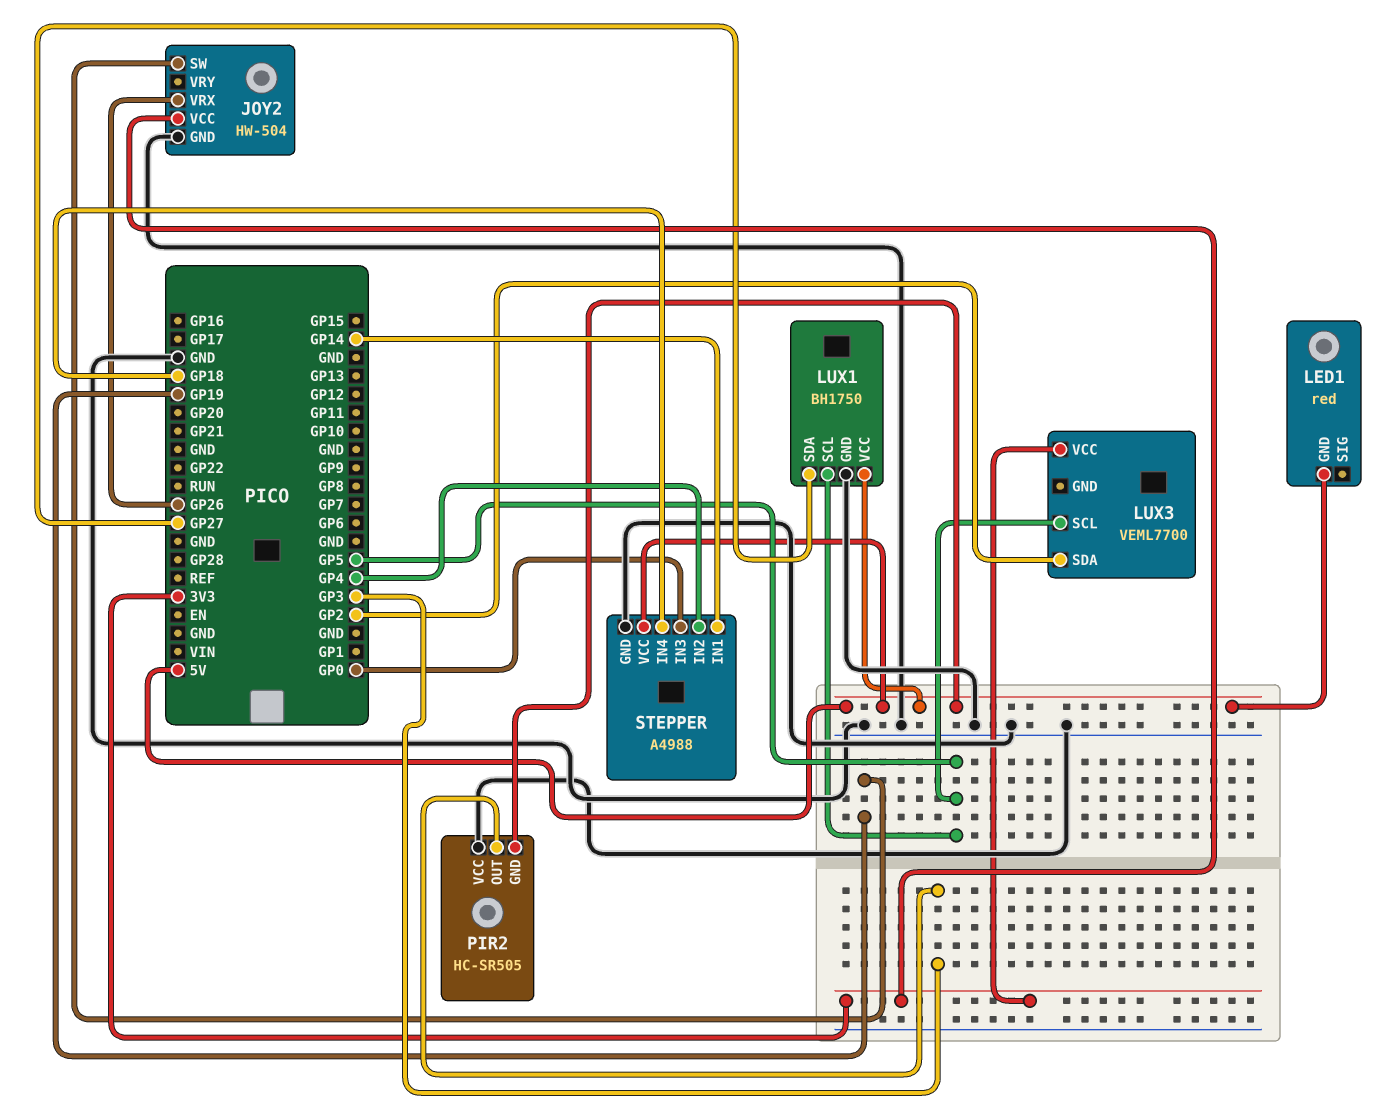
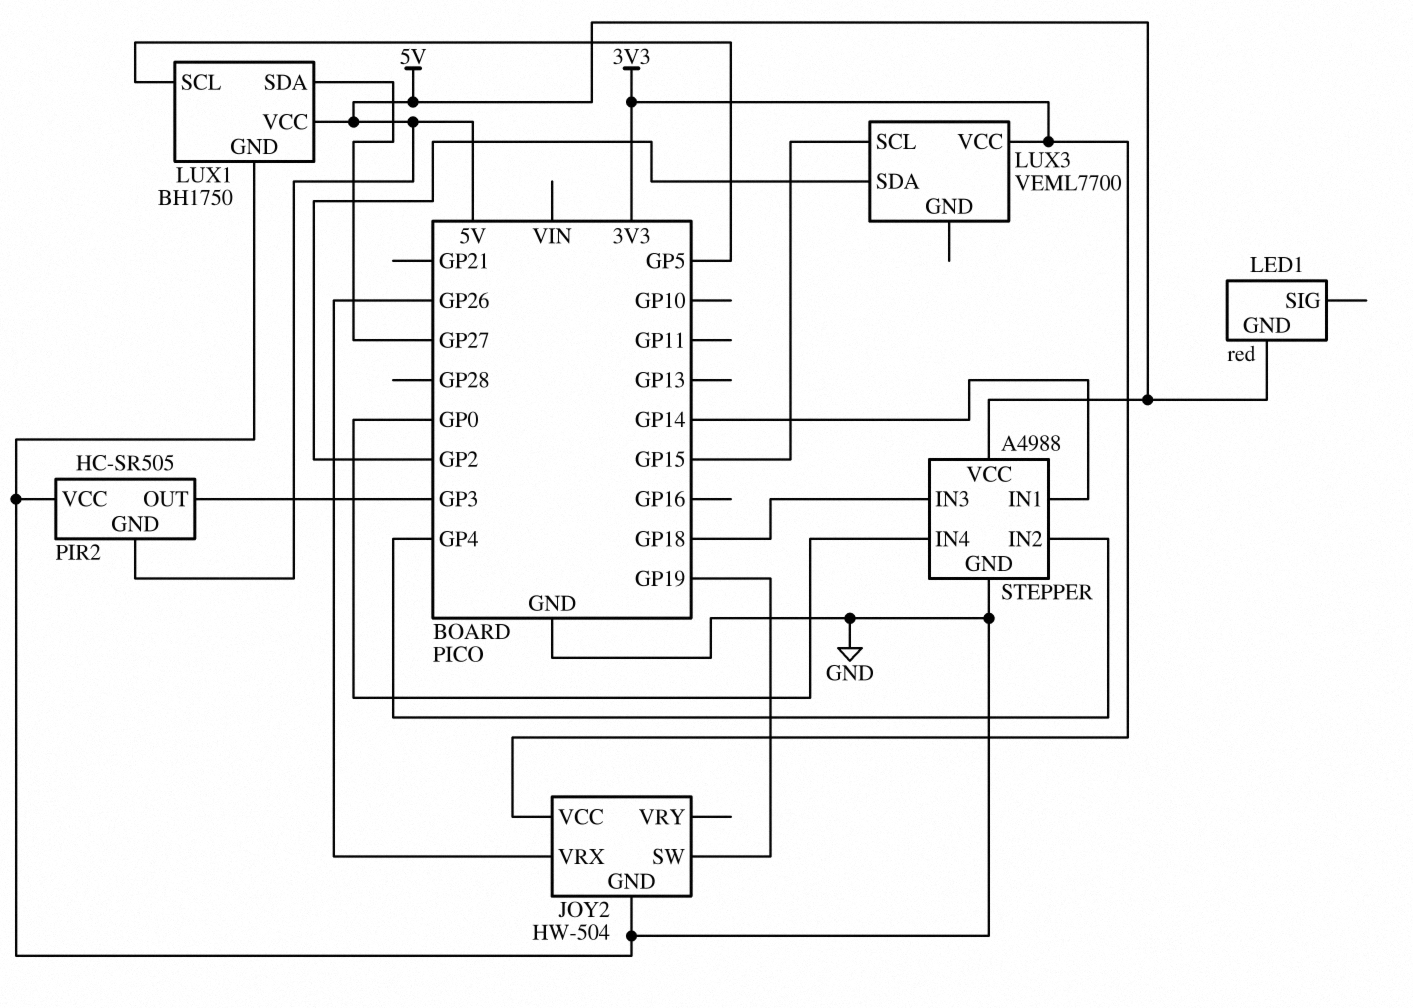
LUX3 pin SCL: GP5 -> GP15
STEPPER pin IN3: GP0 -> GP18
STEPPER pin IN4: GP18 -> GP0

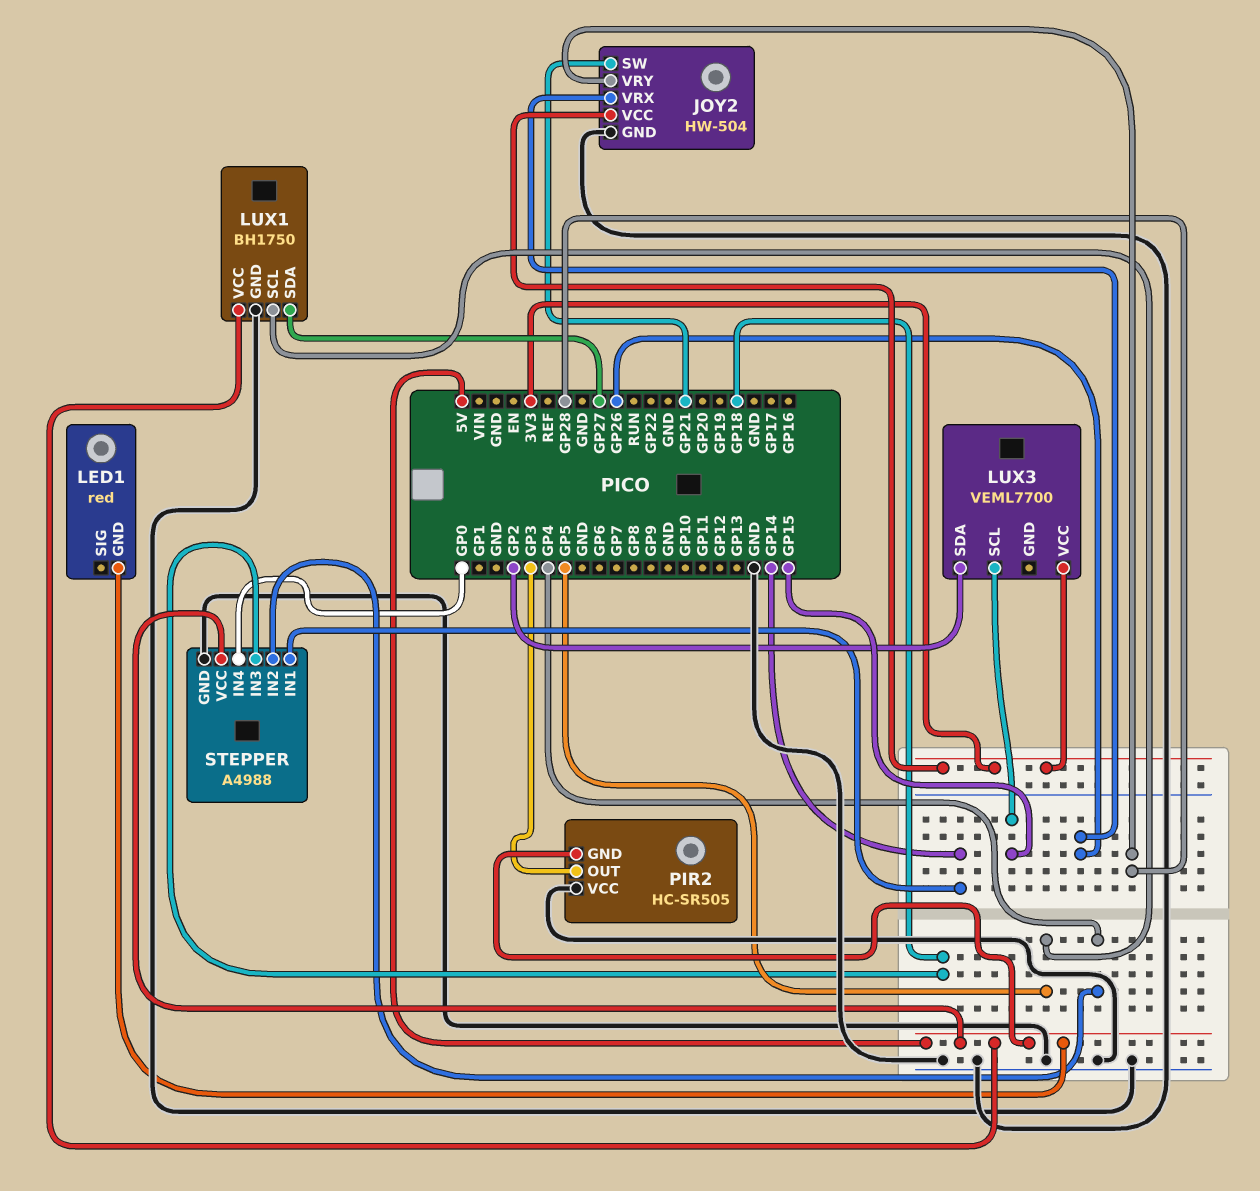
JOY2 pin SW: GP19 -> GP21
JOY2 pin VRY: none -> GP28

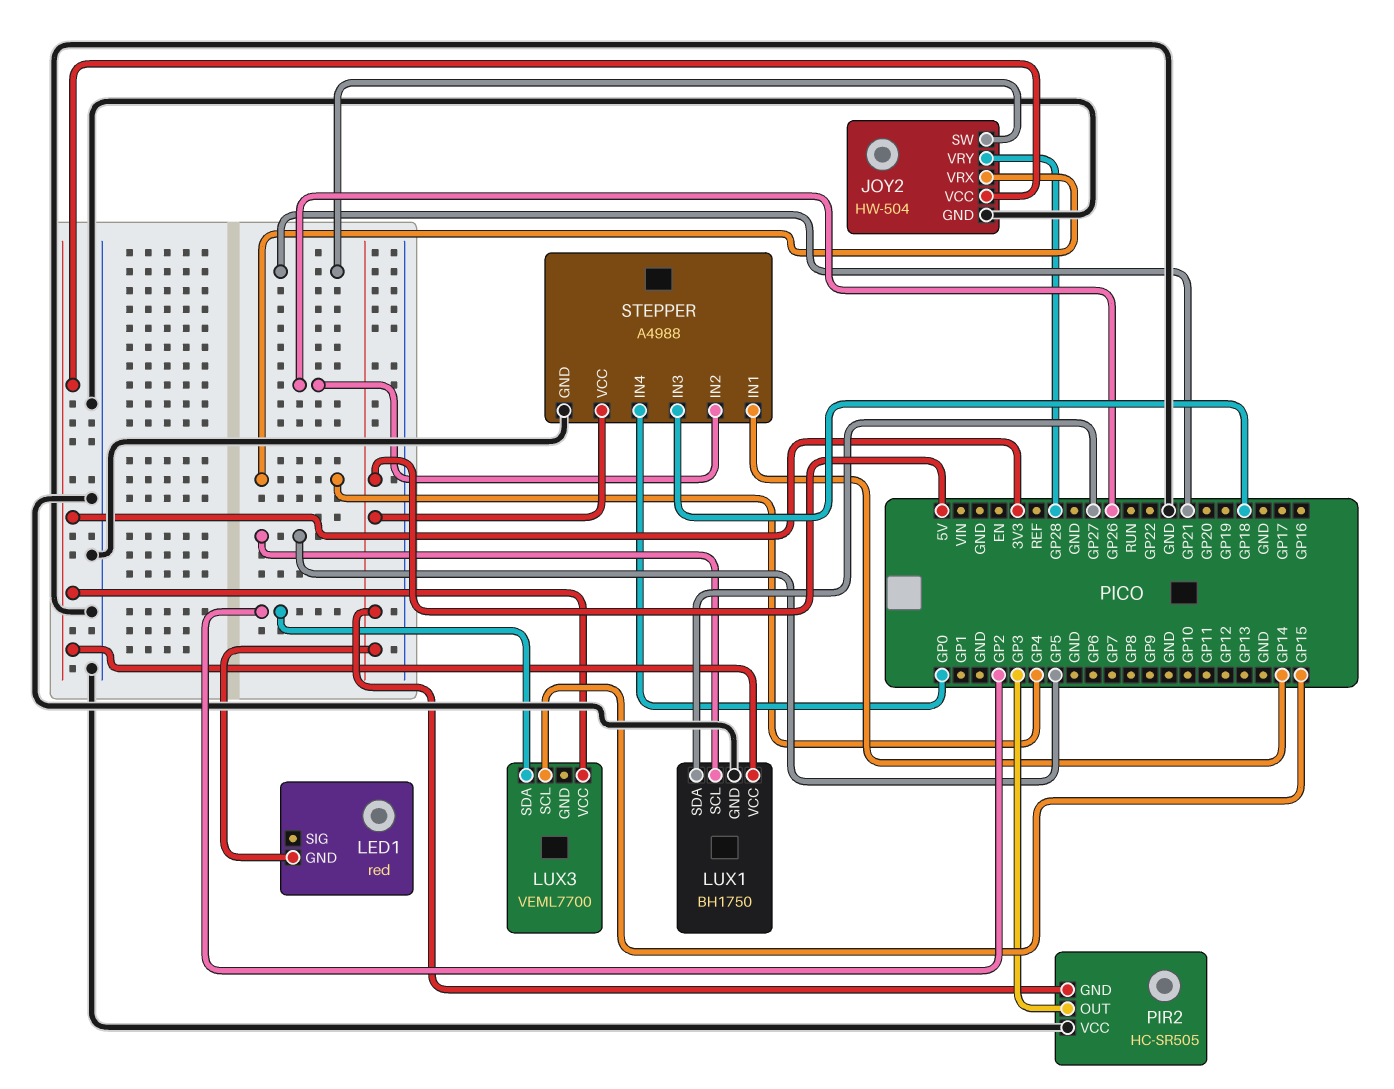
JOY2 pin VRX: GP26 -> GP4
LUX1 pin VCC: 5V -> 3V3
STEPPER pin IN2: GP4 -> GP26

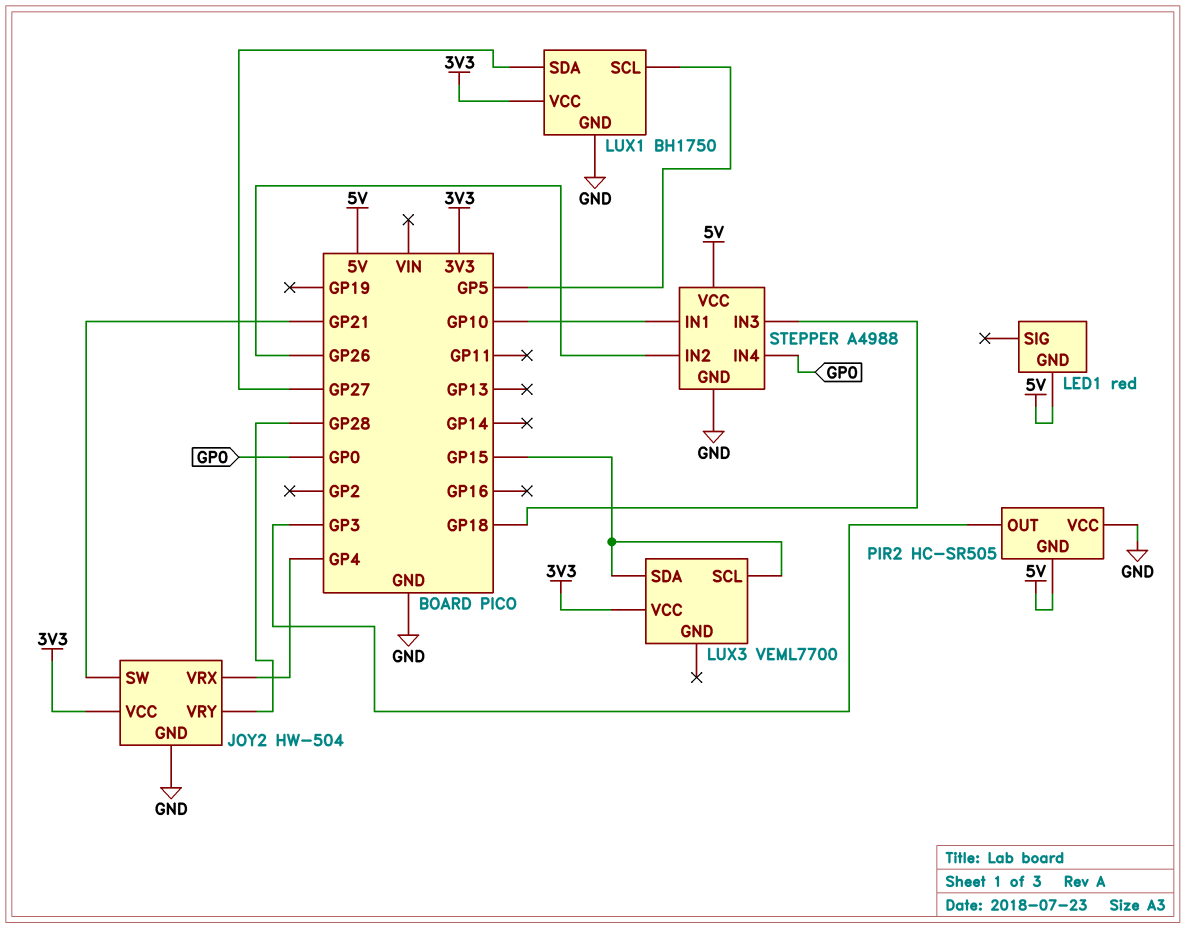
LUX3 pin SDA: GP2 -> GP15
STEPPER pin IN1: GP14 -> GP10

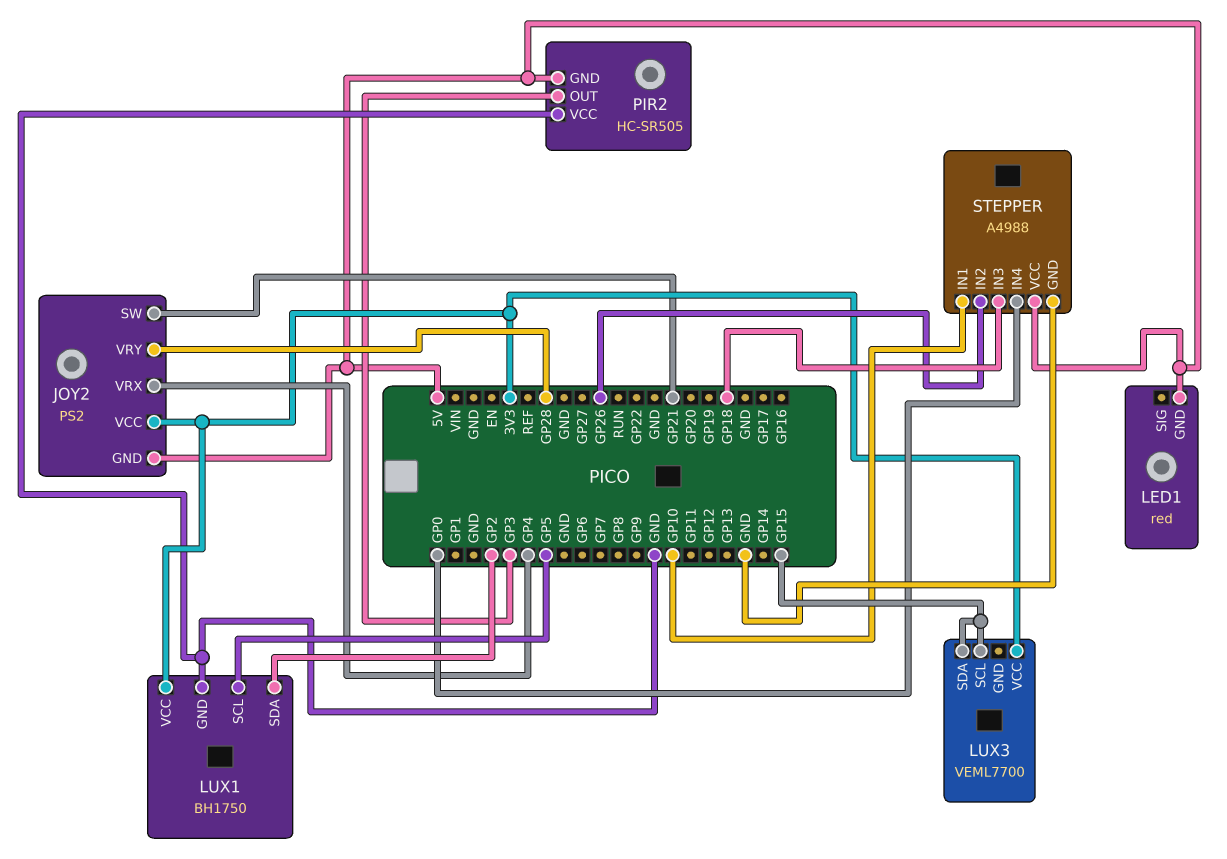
JOY2: HW-504 -> PS2
JOY2 pin GND: GND -> 5V
LUX1 pin SDA: GP27 -> GP2

